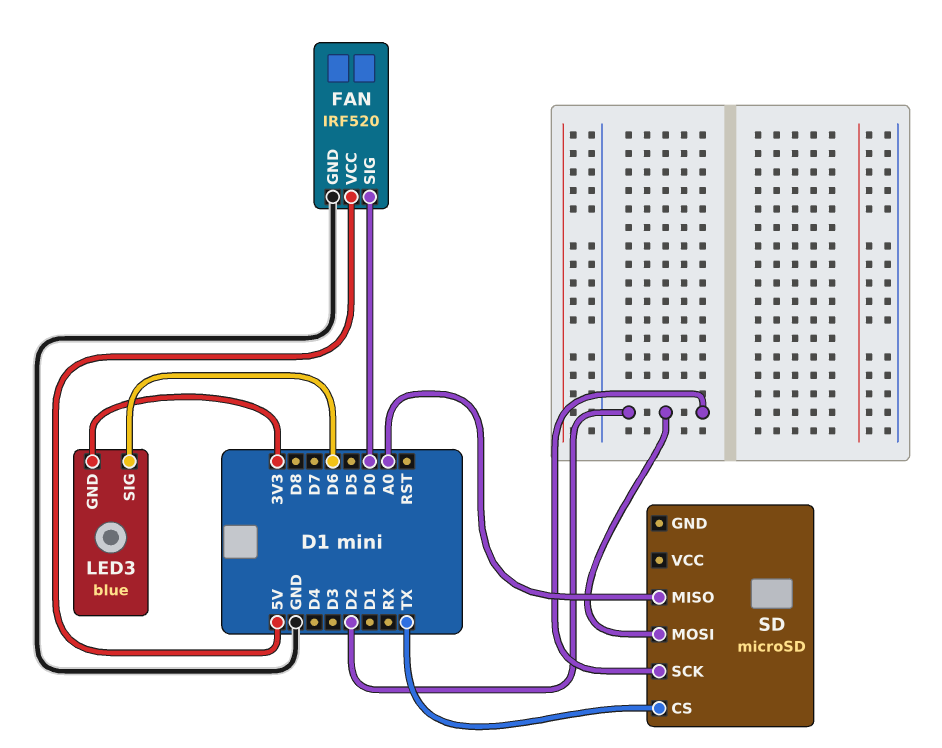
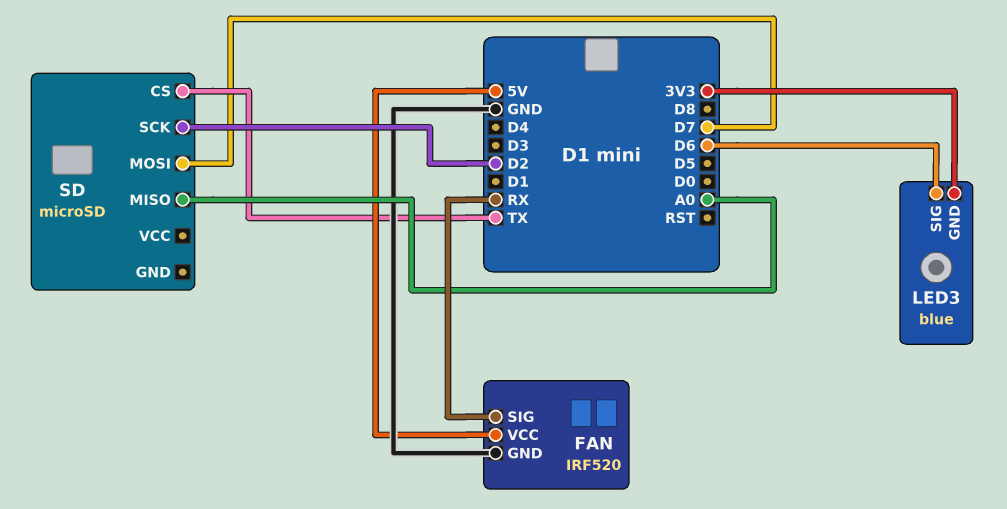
FAN pin SIG: D0 -> RX
SD pin MOSI: D2 -> D7

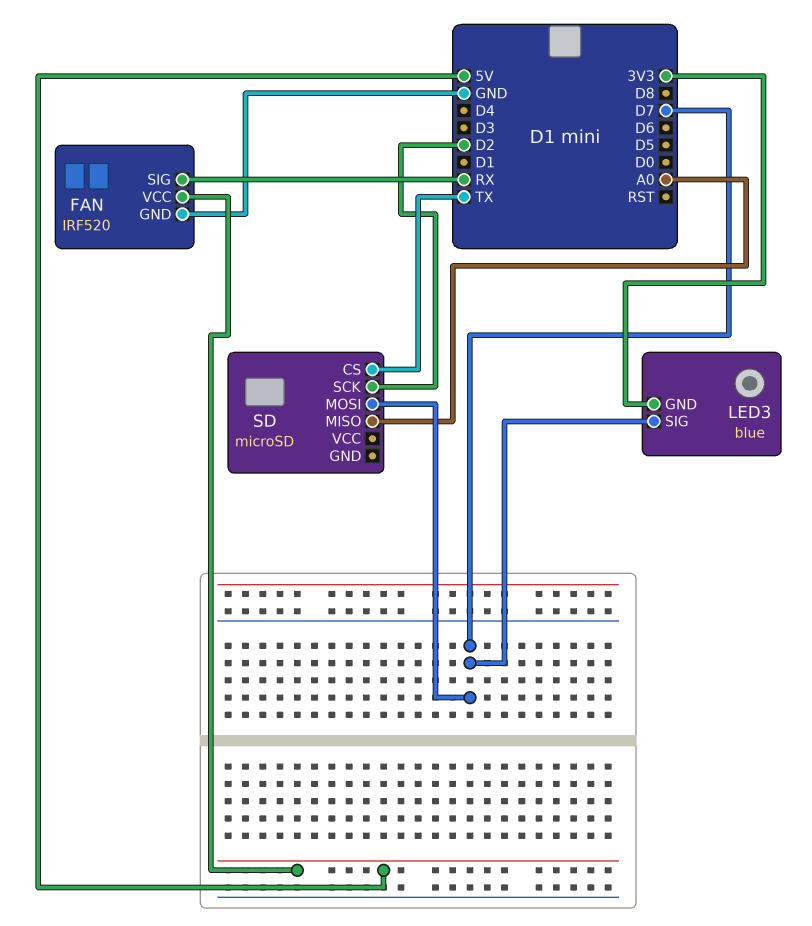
LED3 pin SIG: D6 -> D7

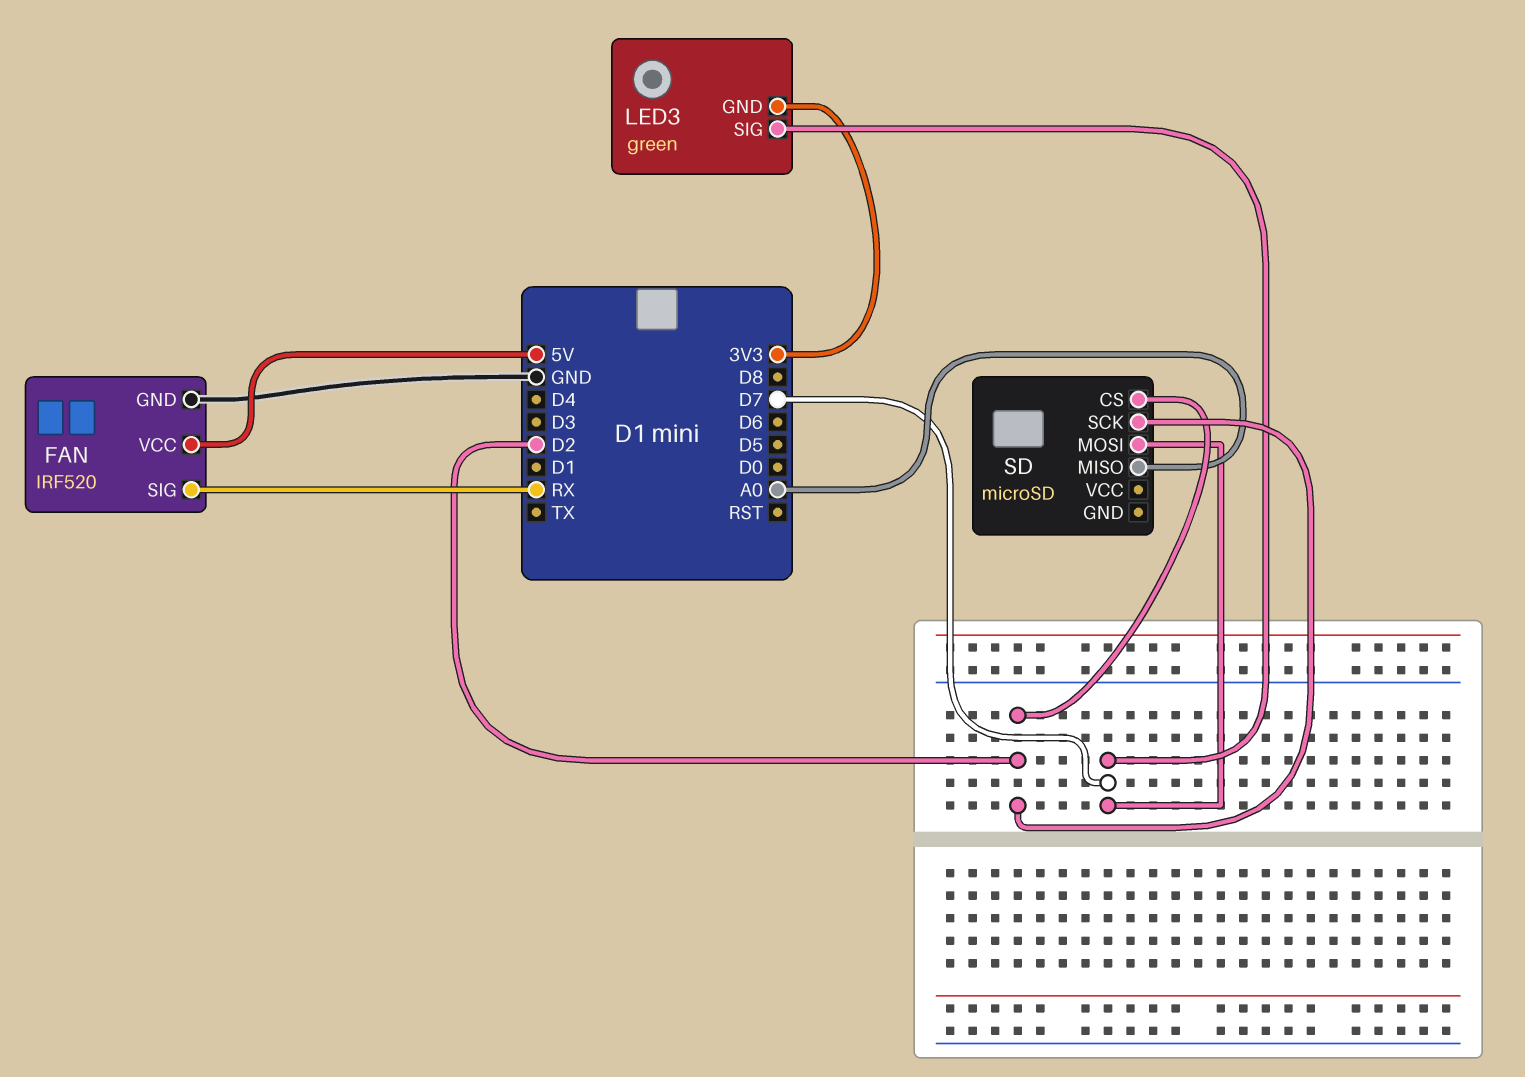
LED3: blue -> green
SD pin CS: TX -> D2

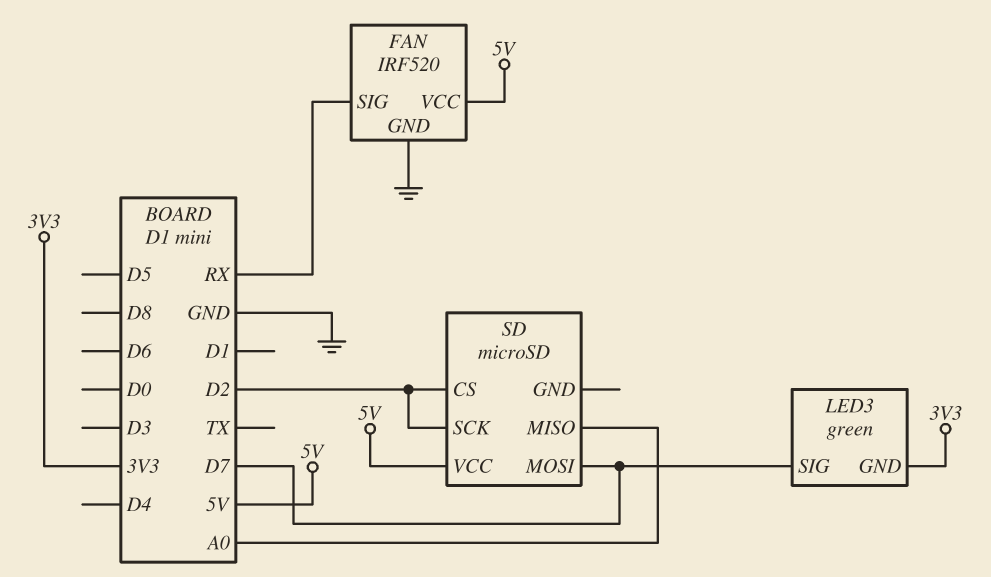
SD pin VCC: none -> 5V

